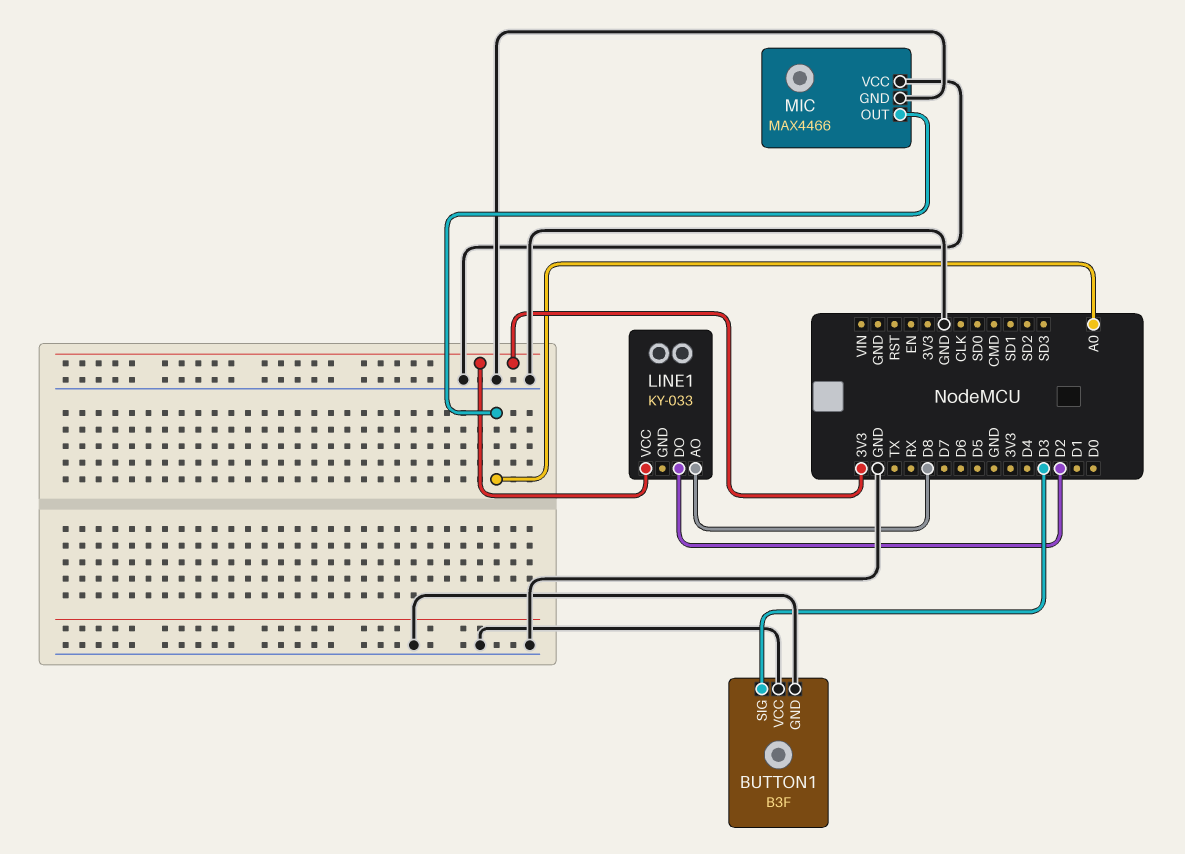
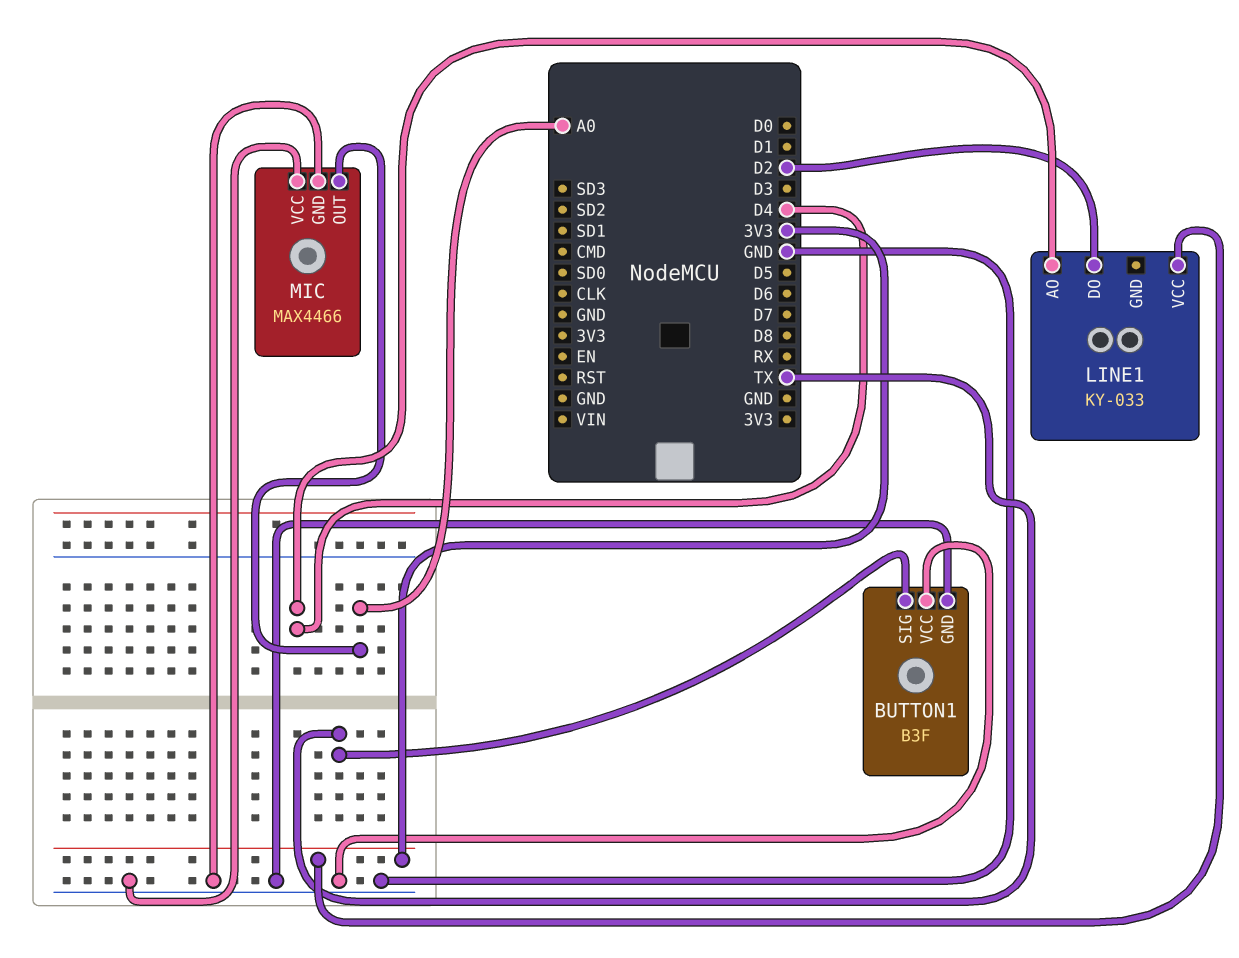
BUTTON1 pin SIG: D3 -> TX
LINE1 pin AO: D8 -> D4

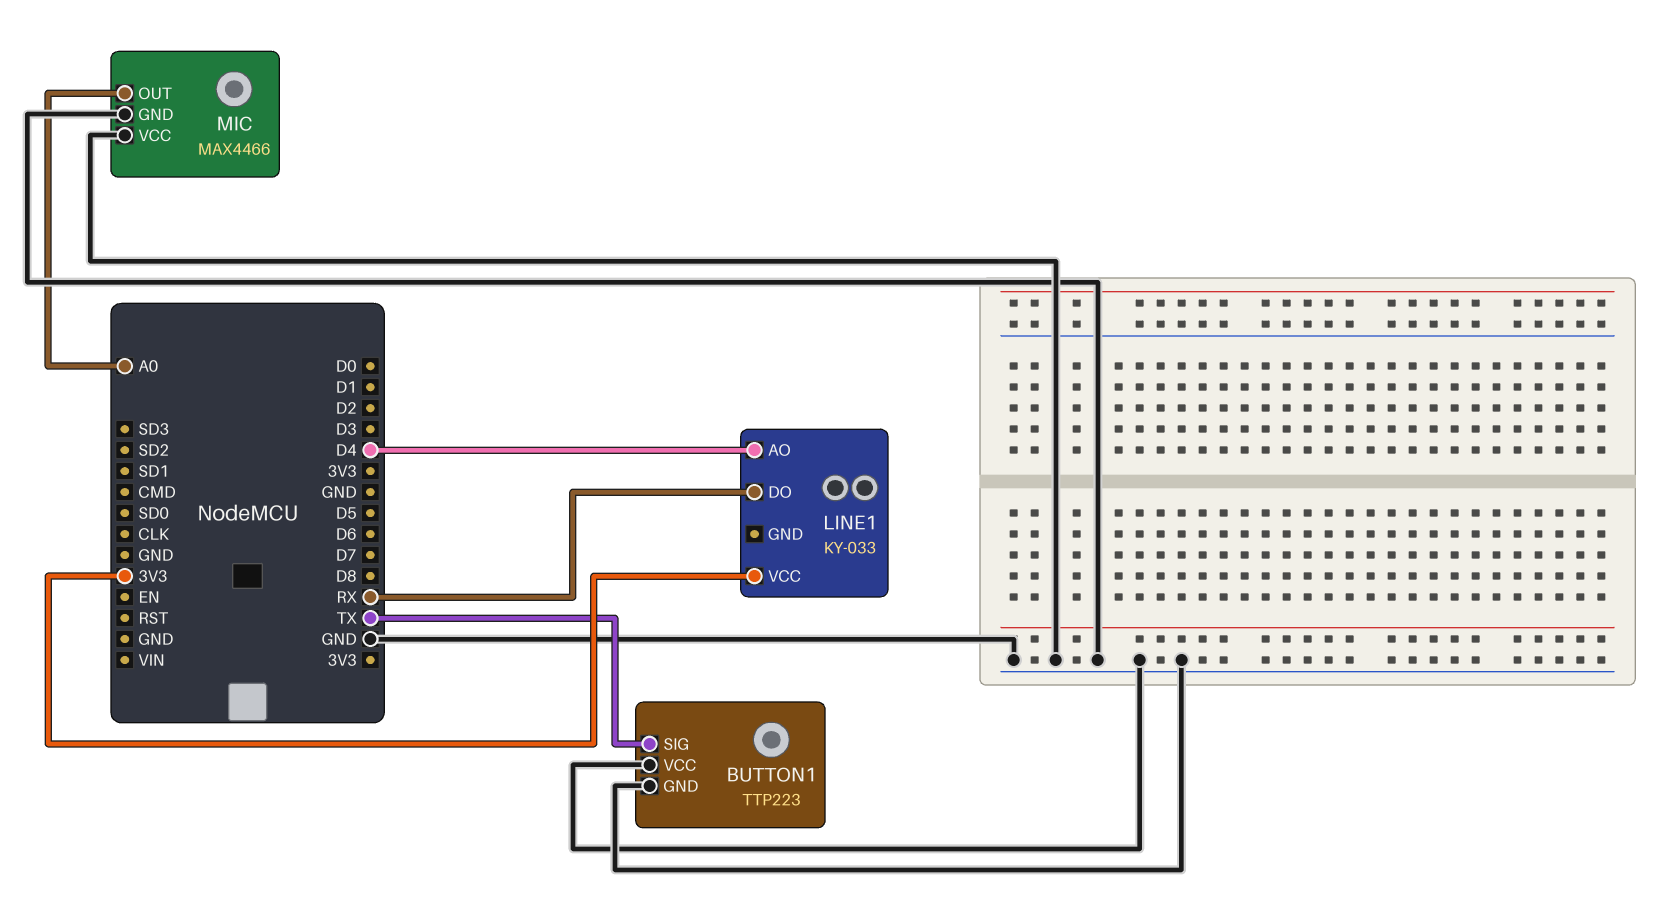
BUTTON1: B3F -> TTP223
LINE1 pin DO: D2 -> RX

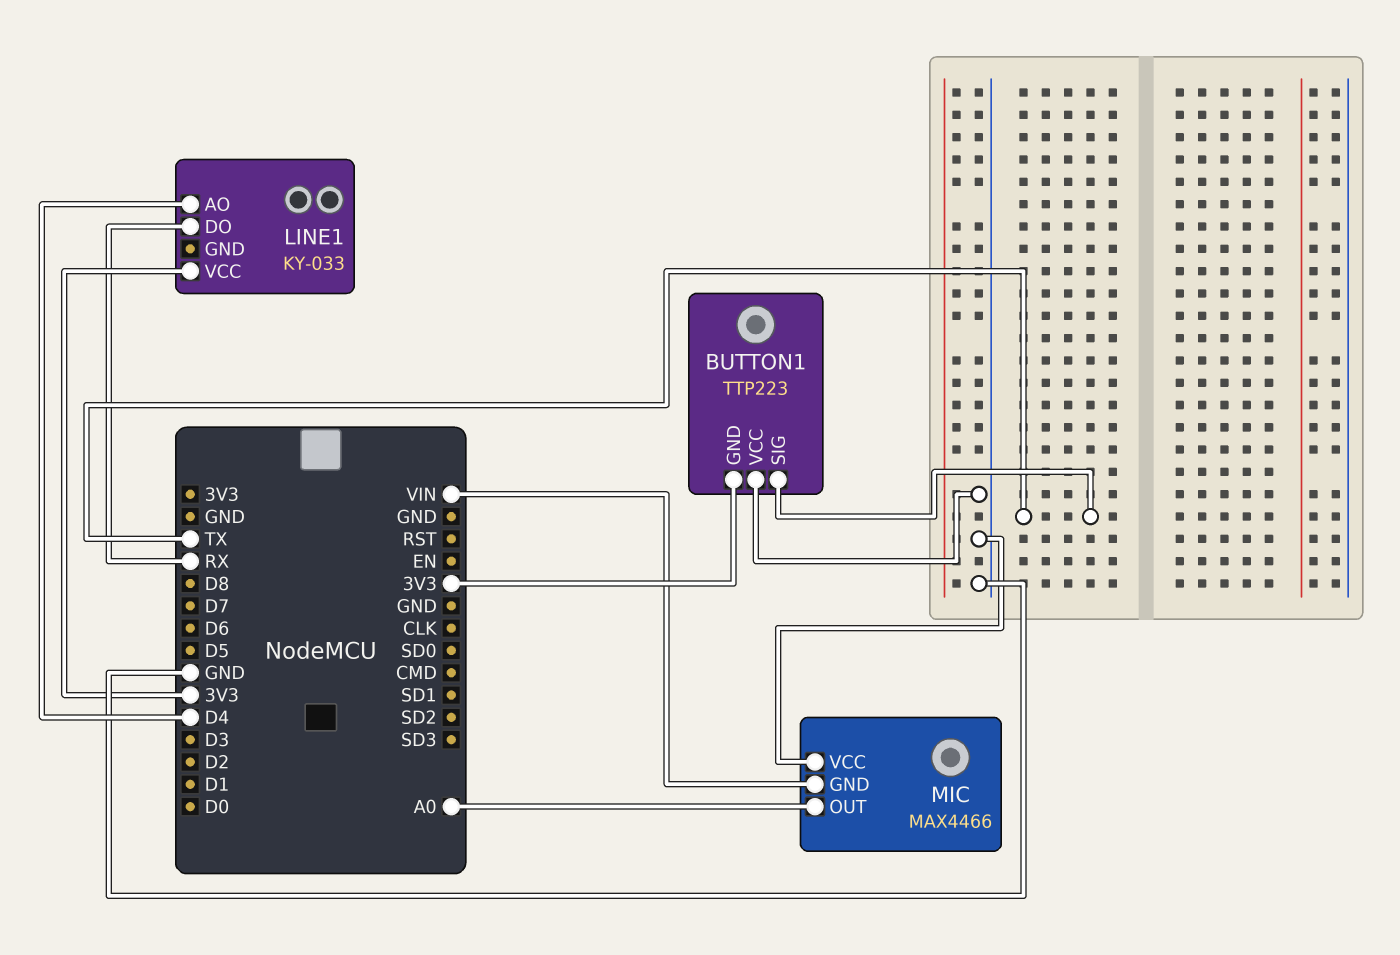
BUTTON1 pin GND: GND -> 3V3
MIC pin GND: GND -> VIN

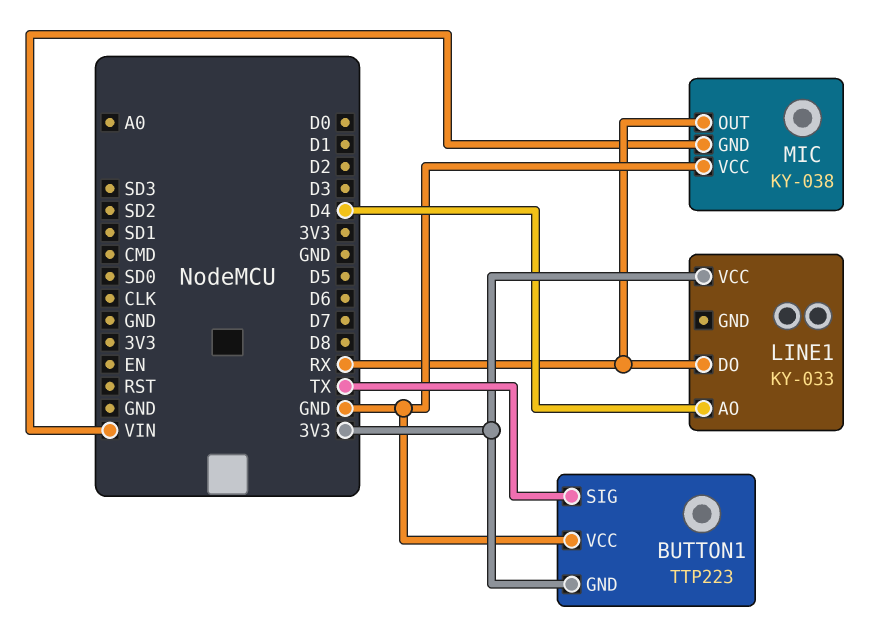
MIC: MAX4466 -> KY-038
MIC pin OUT: A0 -> RX

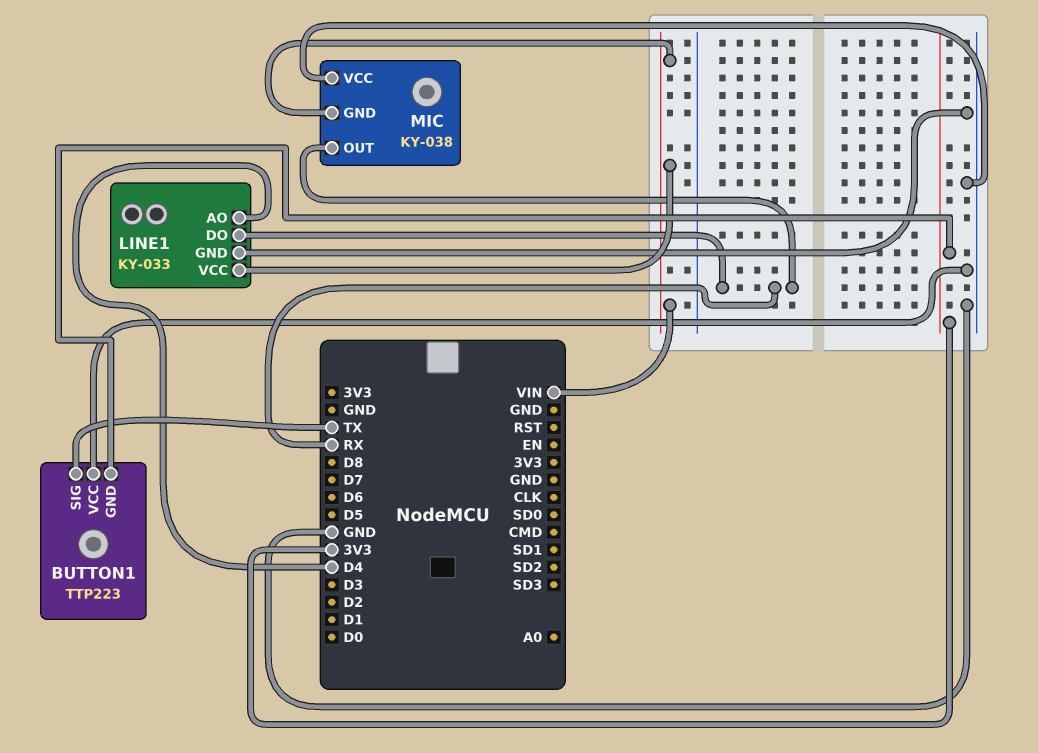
LINE1 pin GND: none -> GND
LINE1 pin VCC: 3V3 -> VIN

